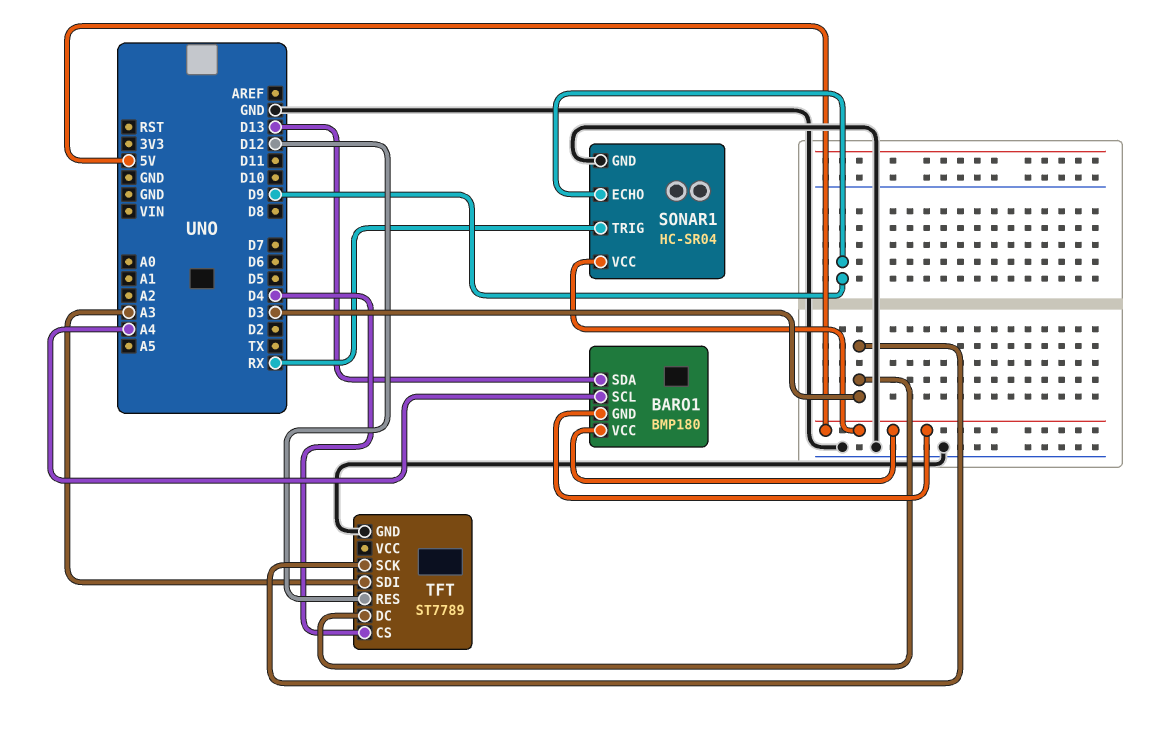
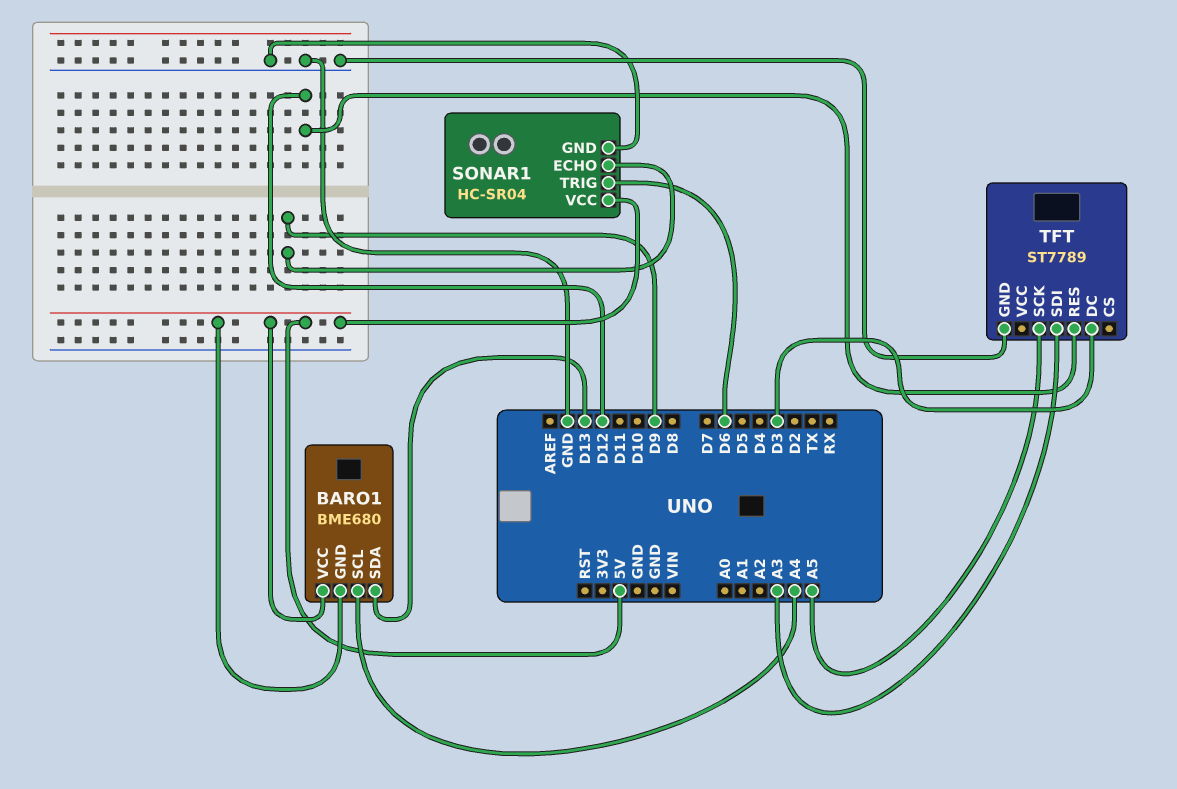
BARO1: BMP180 -> BME680
SONAR1 pin TRIG: RX -> D6
TFT pin CS: D4 -> none
TFT pin SCK: D3 -> A5

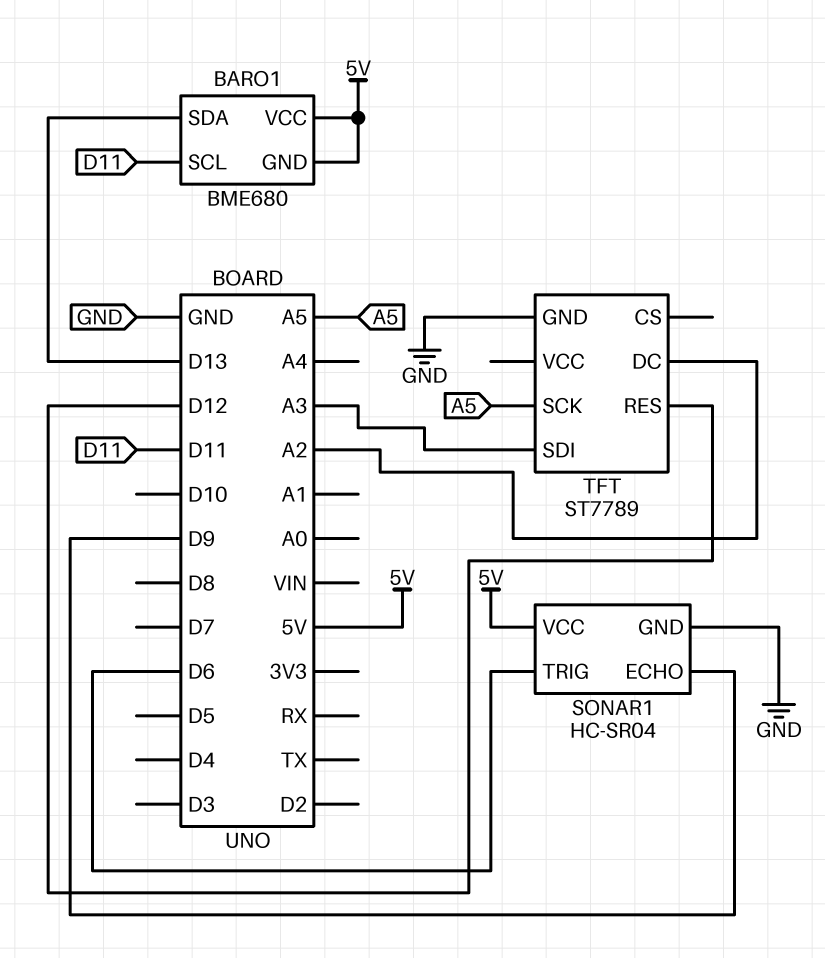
BARO1 pin SCL: A4 -> D11
TFT pin DC: D3 -> A2

